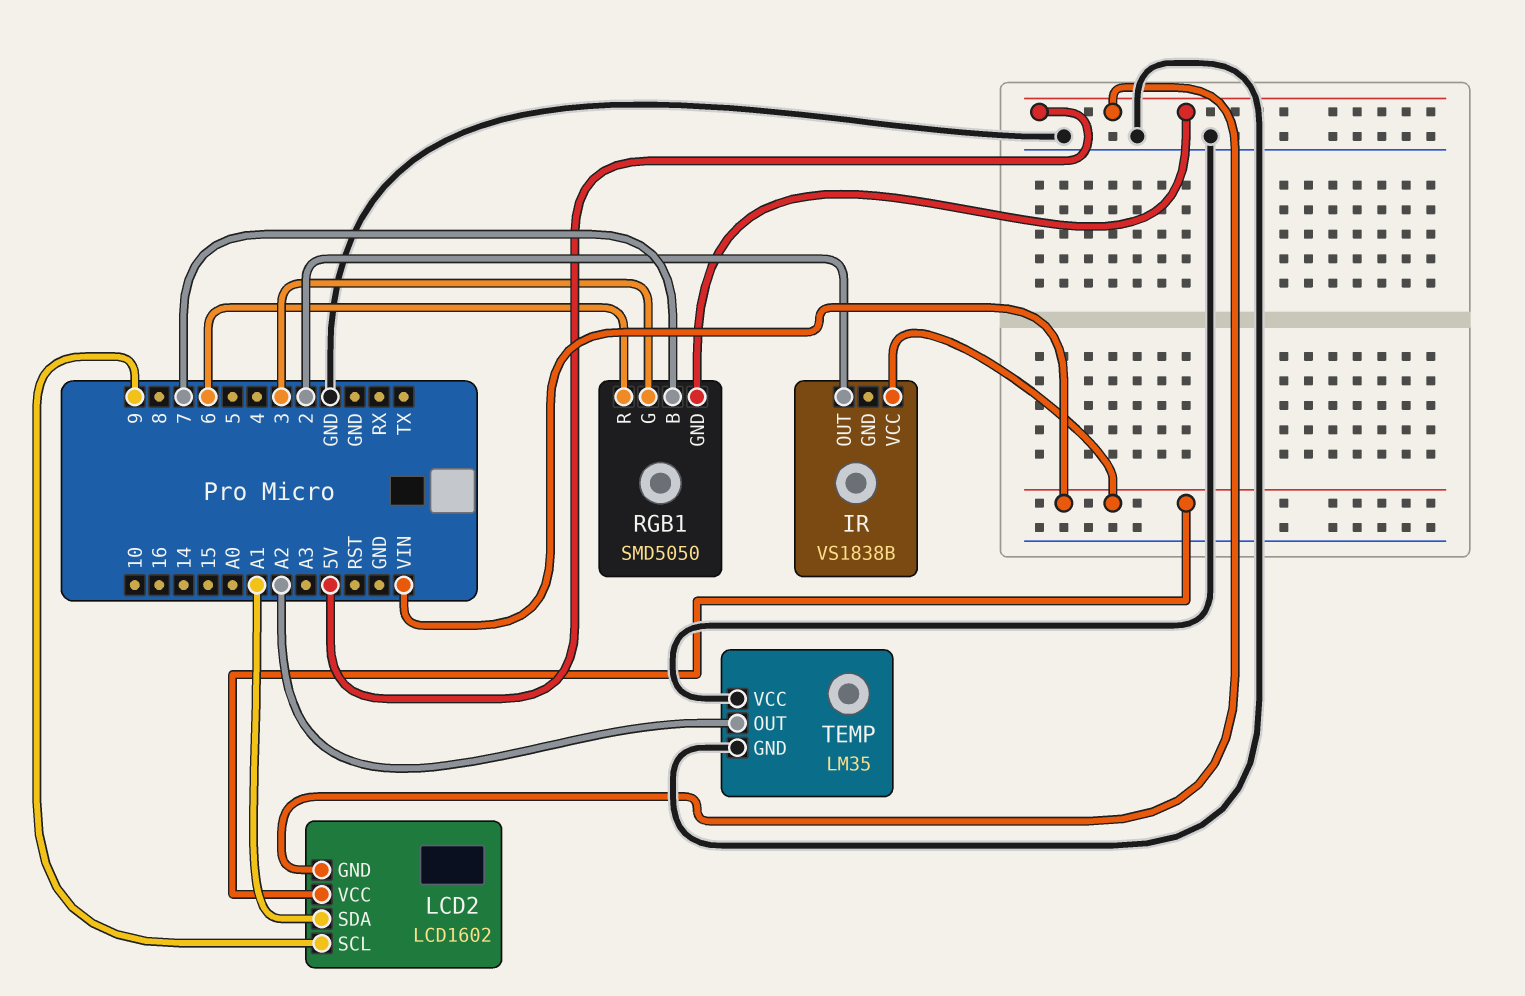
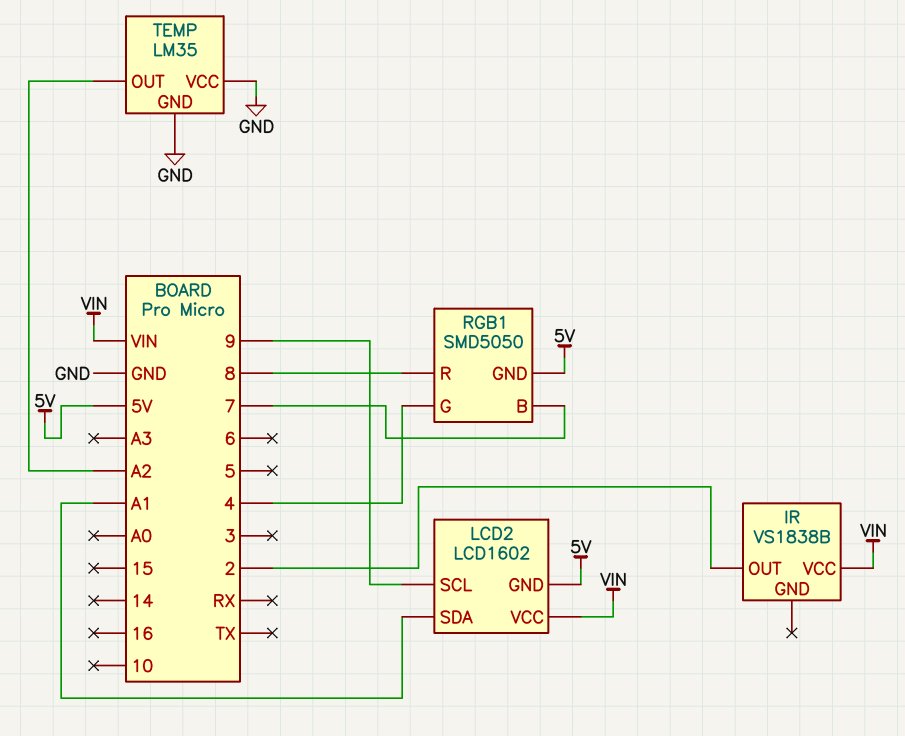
RGB1 pin G: 3 -> 4
RGB1 pin R: 6 -> 8

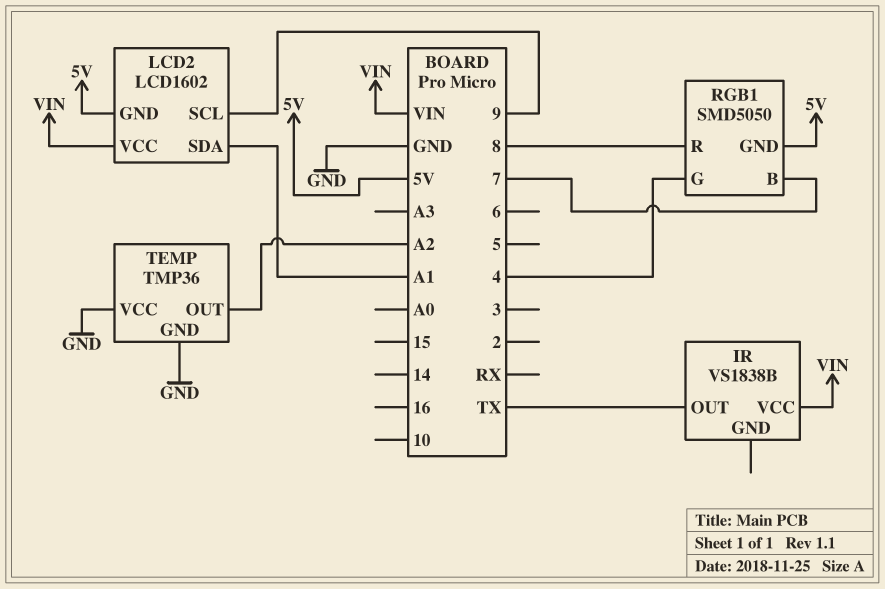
IR pin OUT: 2 -> TX
TEMP: LM35 -> TMP36

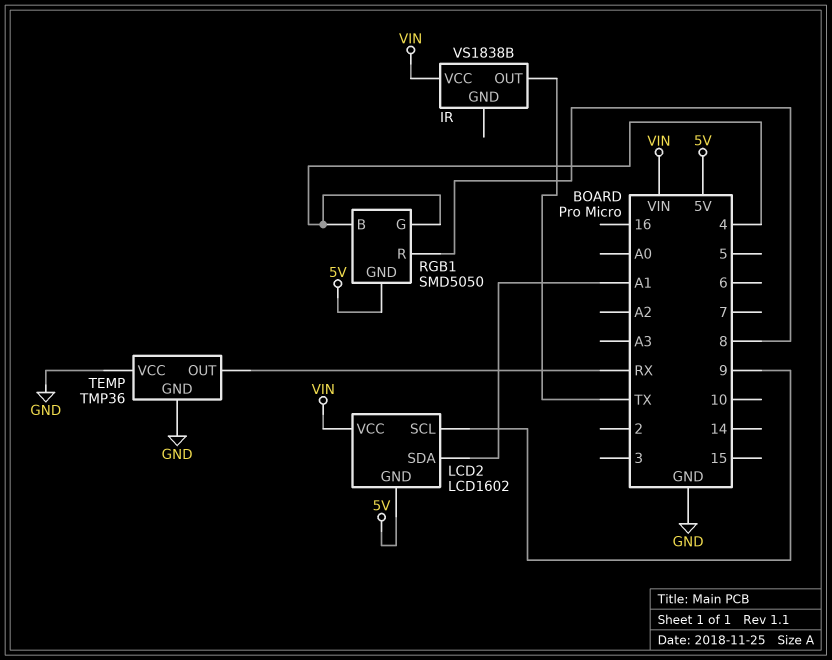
RGB1 pin B: 7 -> 4
TEMP pin OUT: A2 -> RX

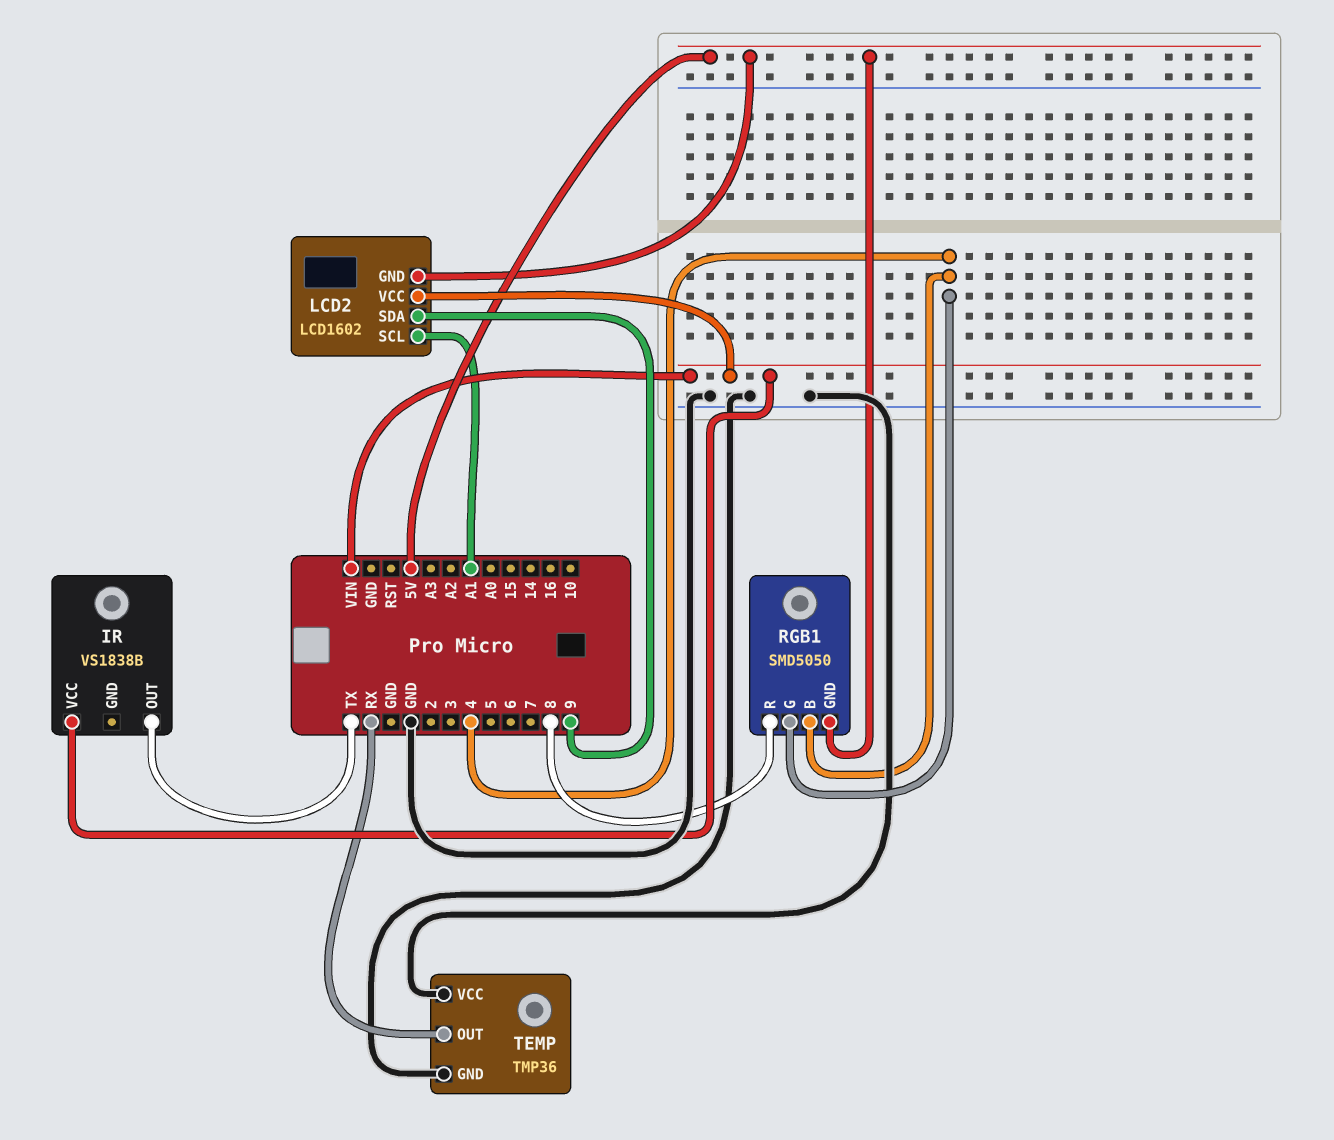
LCD2 pin SCL: 9 -> A1
LCD2 pin SDA: A1 -> 9

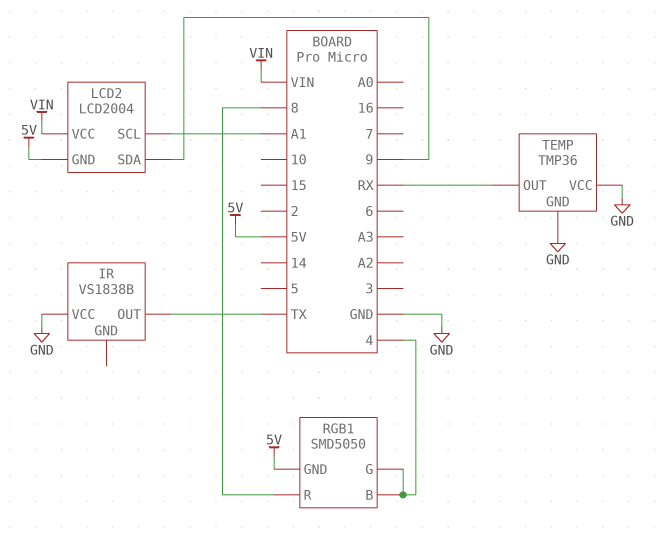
IR pin VCC: VIN -> GND
LCD2: LCD1602 -> LCD2004

